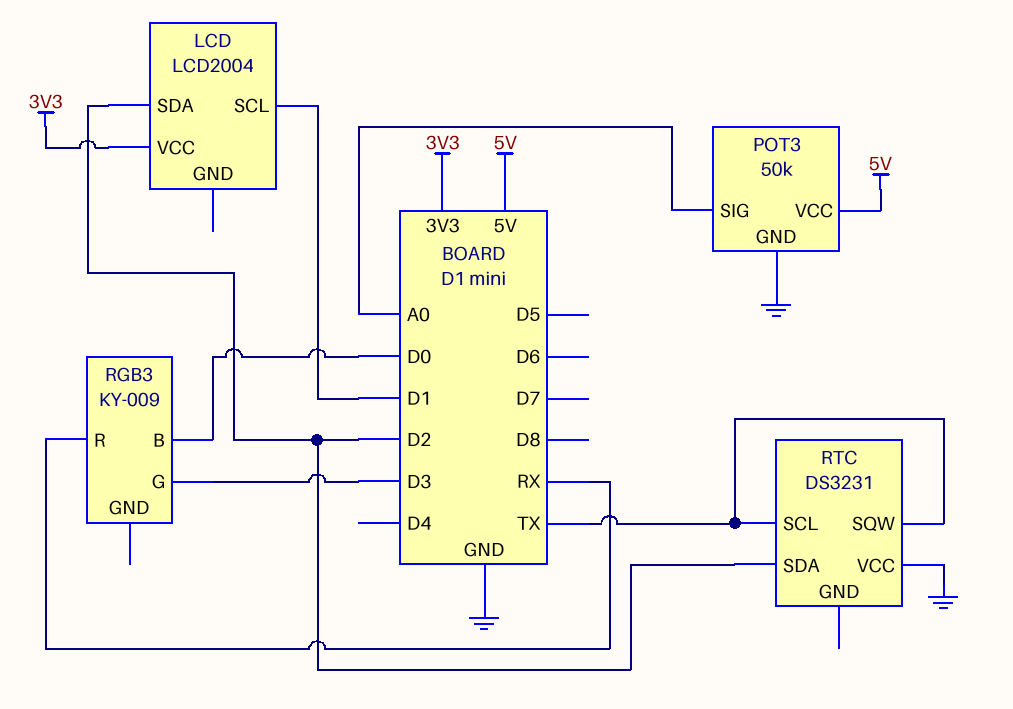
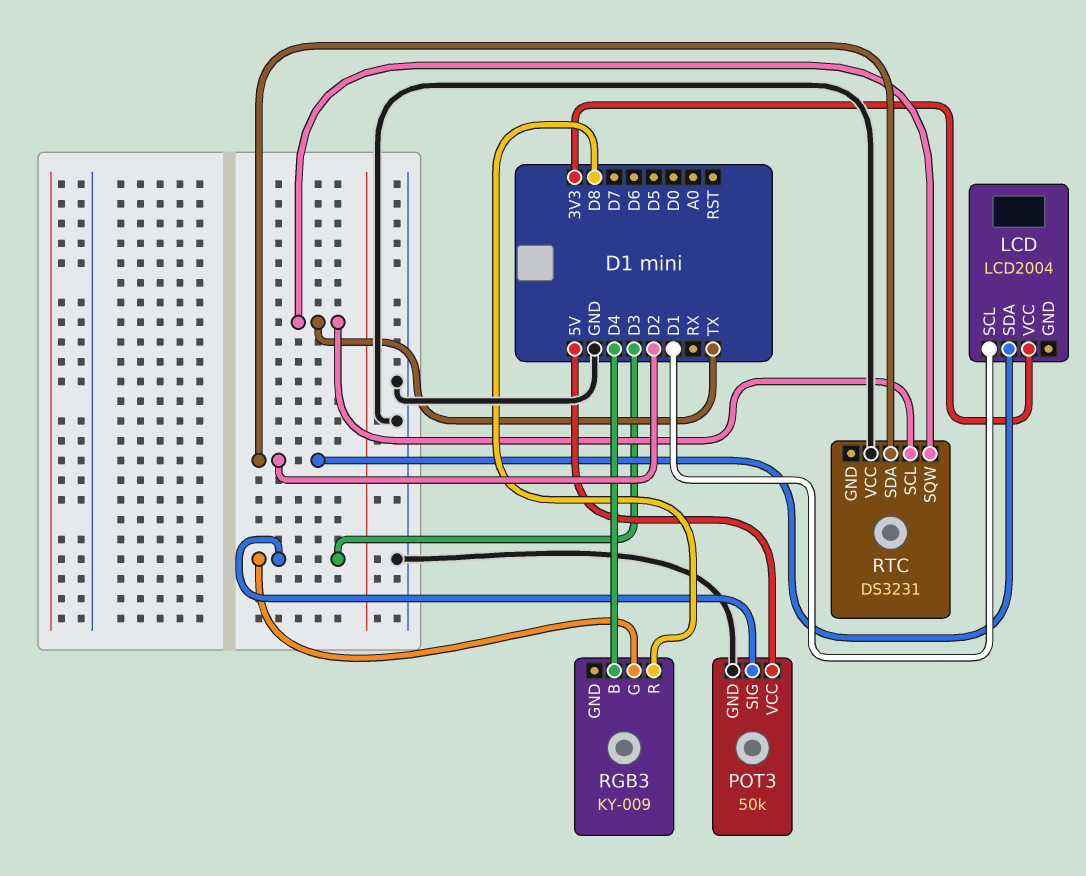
POT3 pin SIG: A0 -> D3
RGB3 pin B: D0 -> D4
RGB3 pin R: RX -> D8

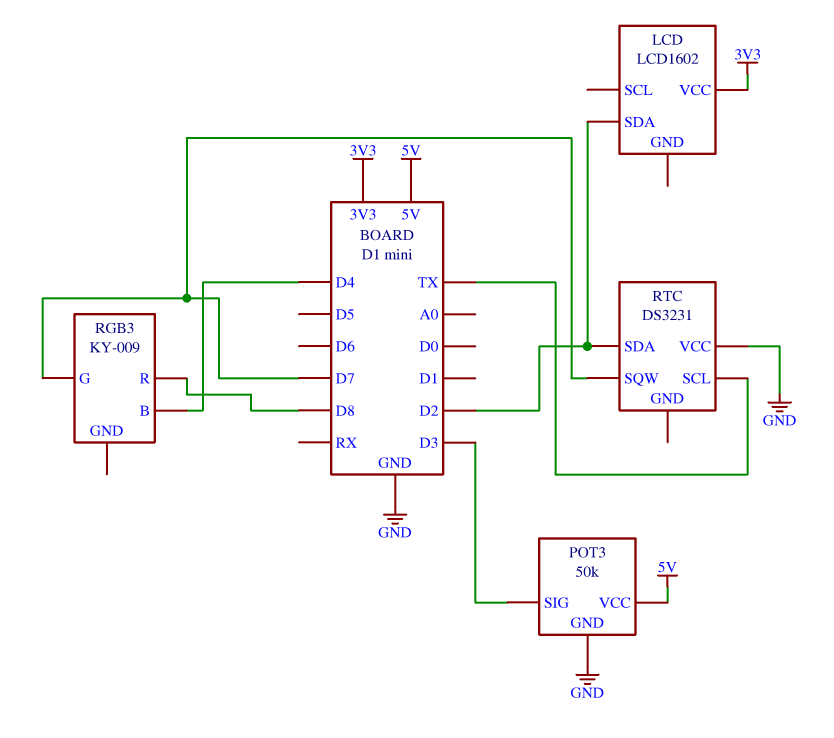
LCD: LCD2004 -> LCD1602
LCD pin SCL: D1 -> none
RGB3 pin G: D3 -> D7
RTC pin SQW: TX -> D7

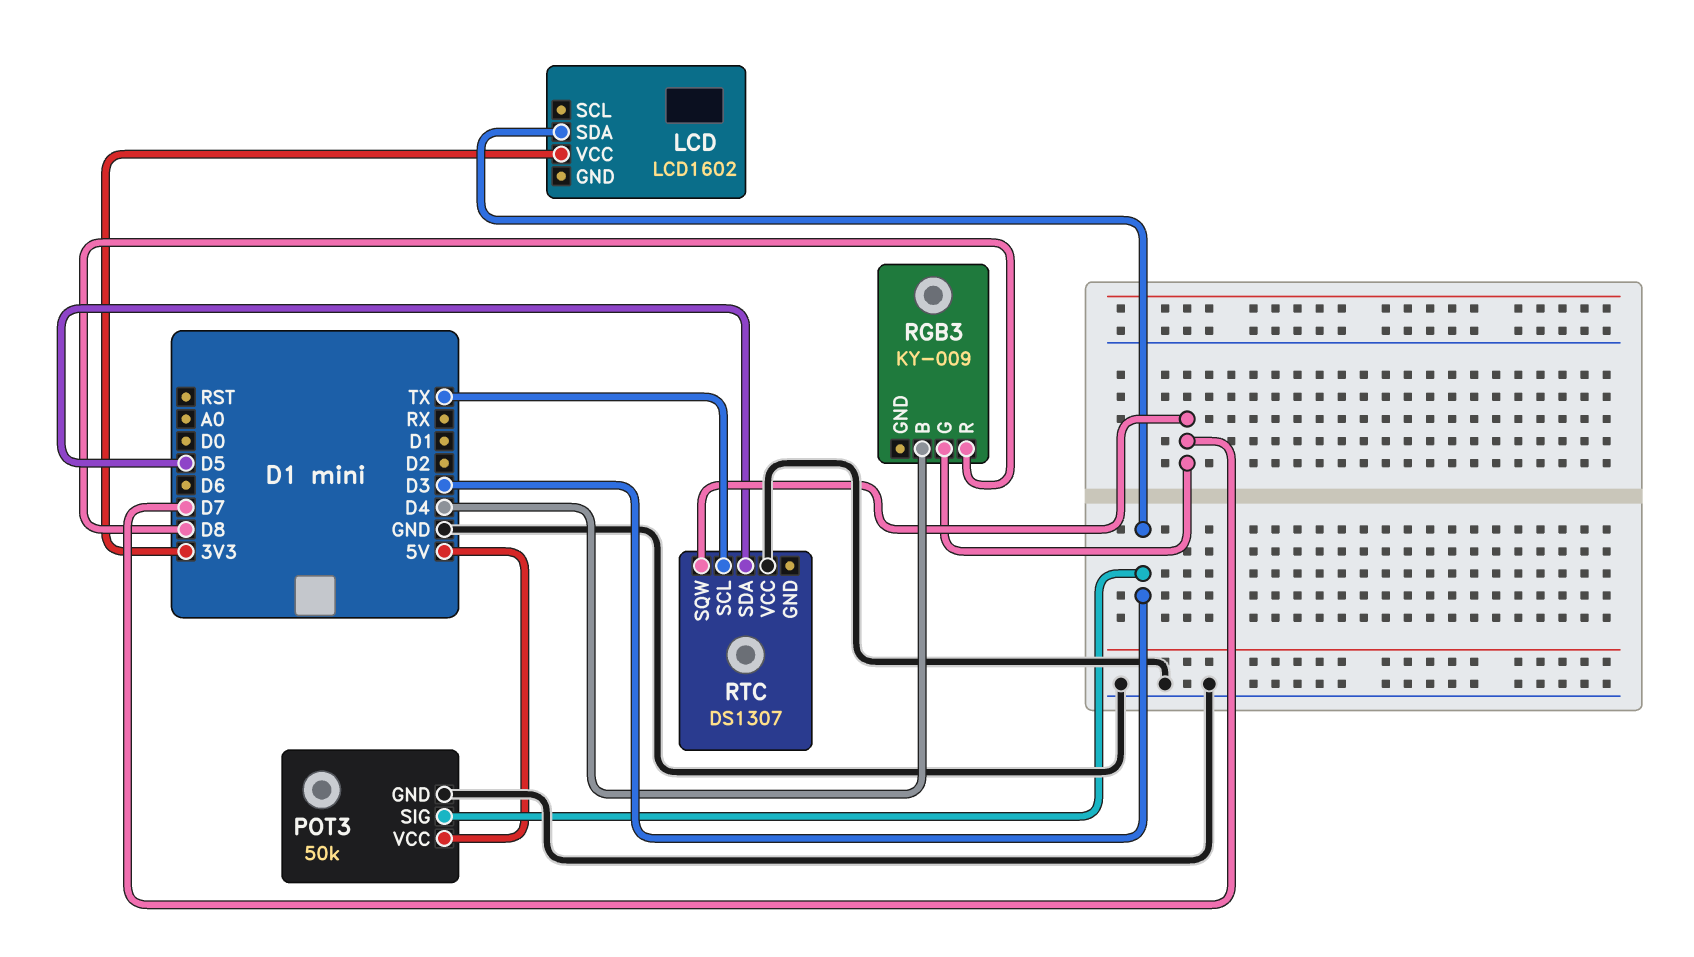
LCD pin SDA: D2 -> D3
RTC: DS3231 -> DS1307
RTC pin SDA: D2 -> D5

